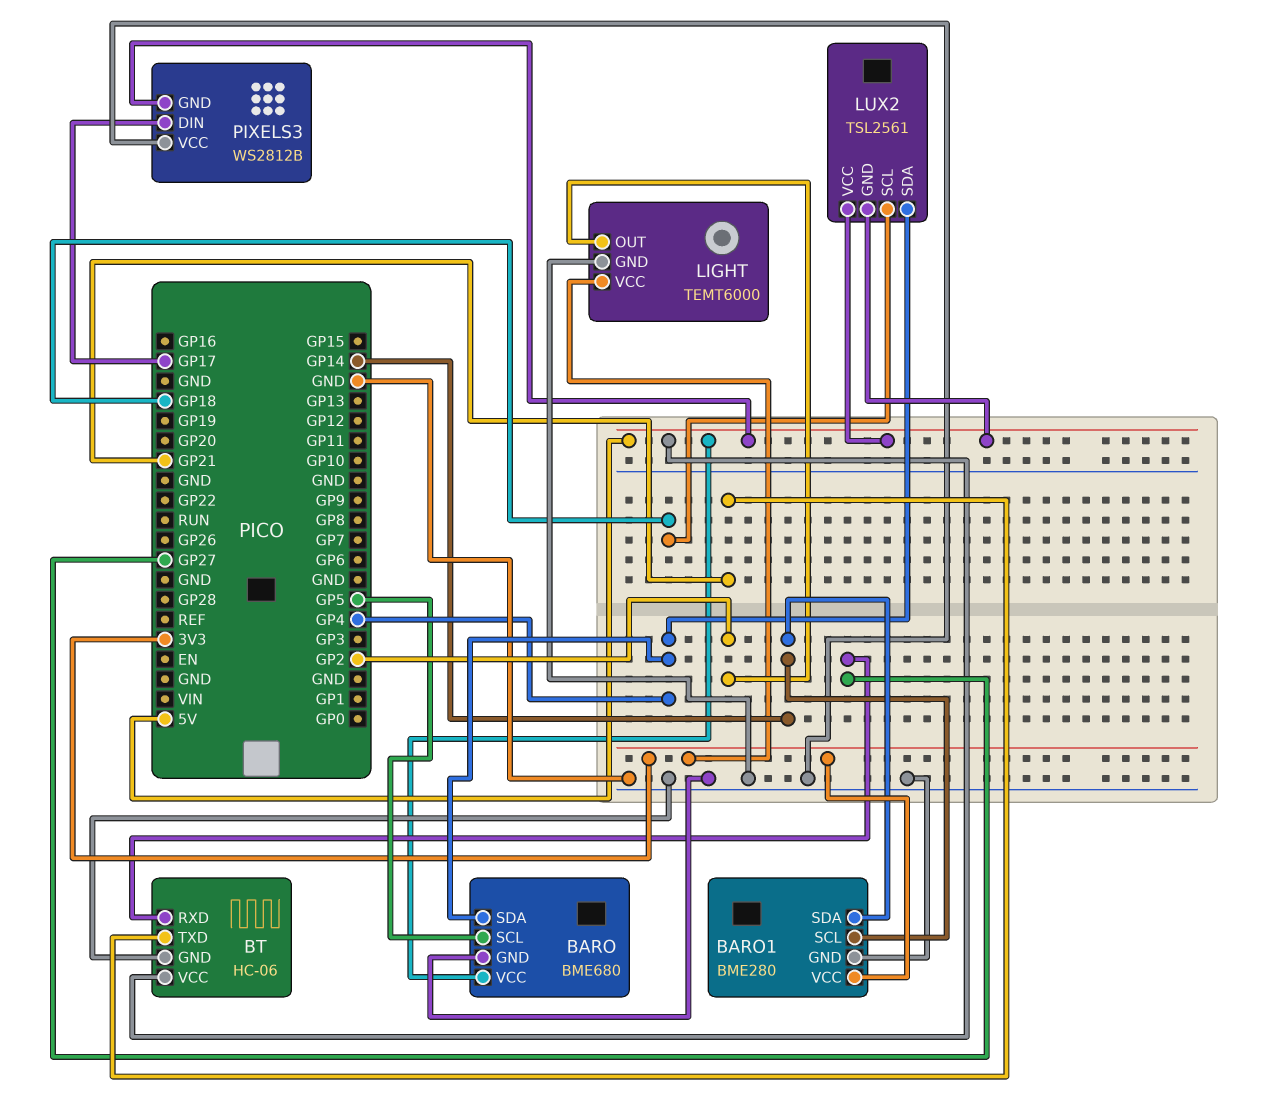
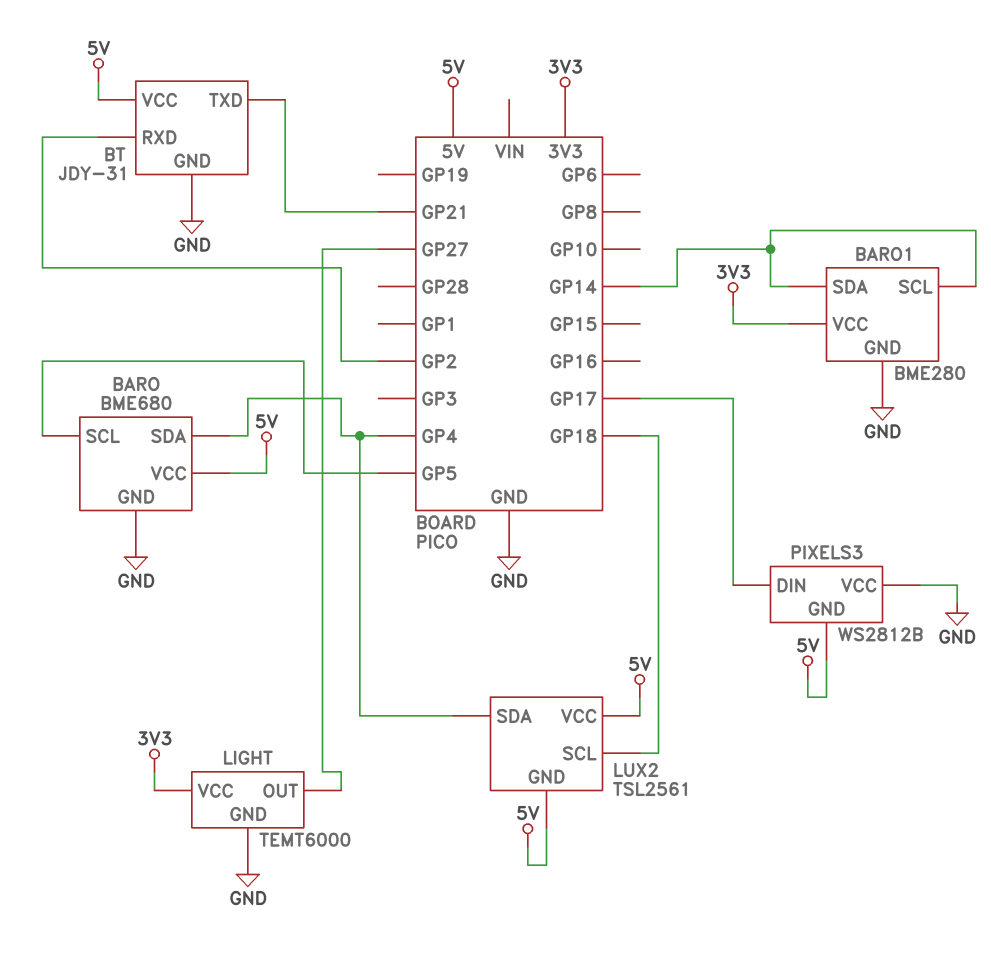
BT: HC-06 -> JDY-31
BT pin RXD: GP27 -> GP2
LIGHT pin OUT: GP2 -> GP27

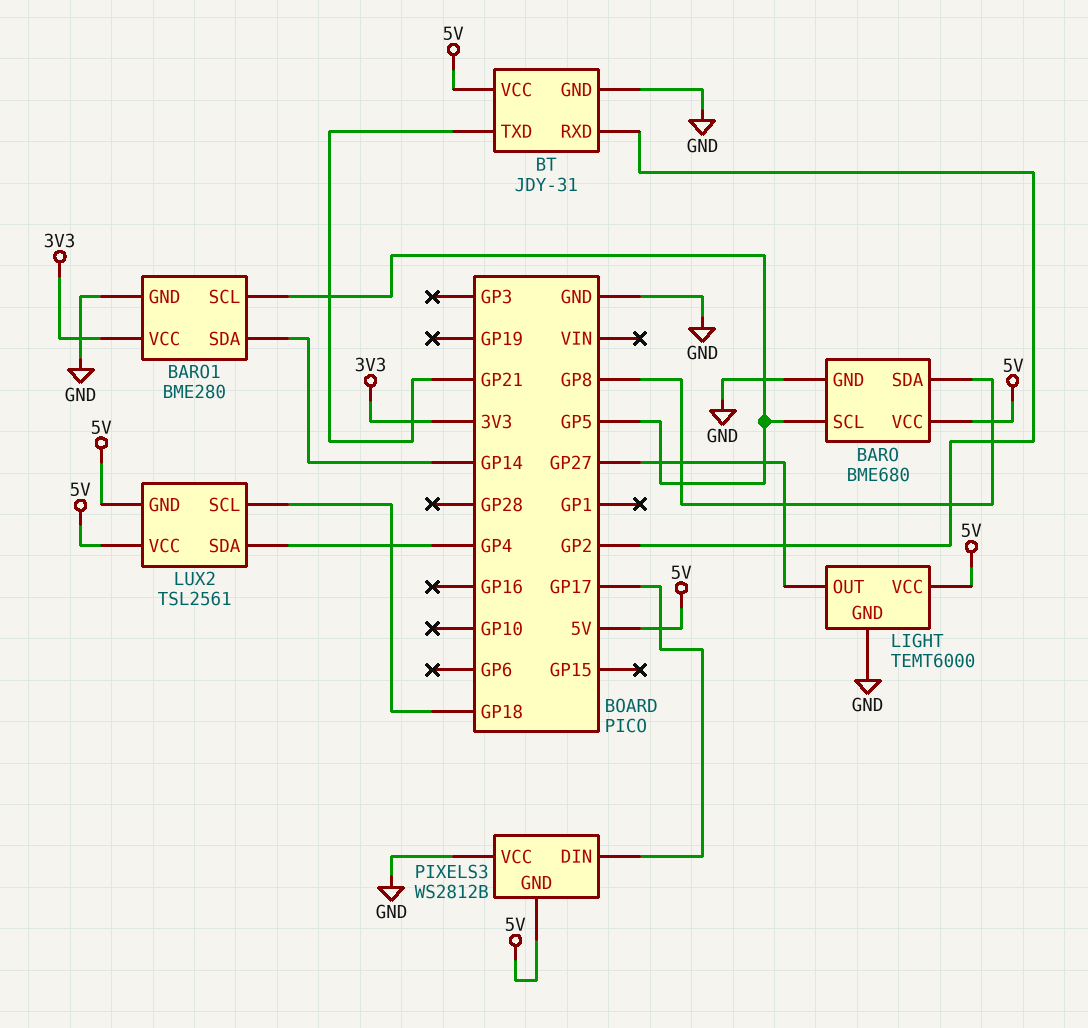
BARO pin SDA: GP4 -> GP8
BARO1 pin SCL: GP14 -> GP5
LIGHT pin VCC: 3V3 -> 5V

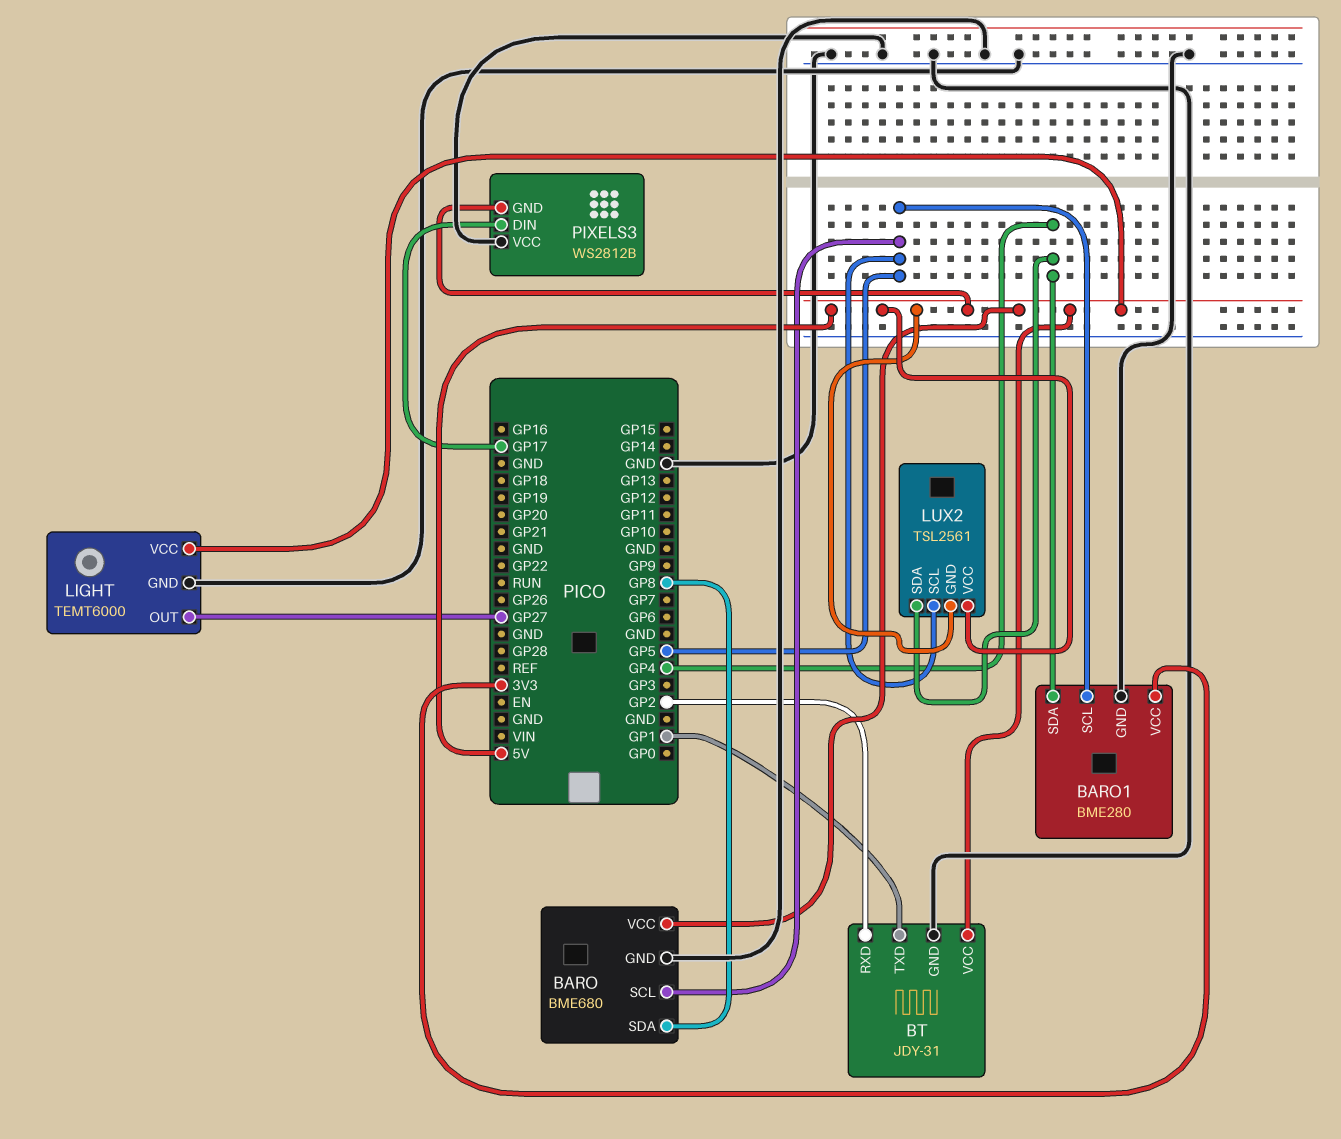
BARO1 pin SDA: GP14 -> GP4
BT pin TXD: GP21 -> GP1
LUX2 pin SCL: GP18 -> GP5

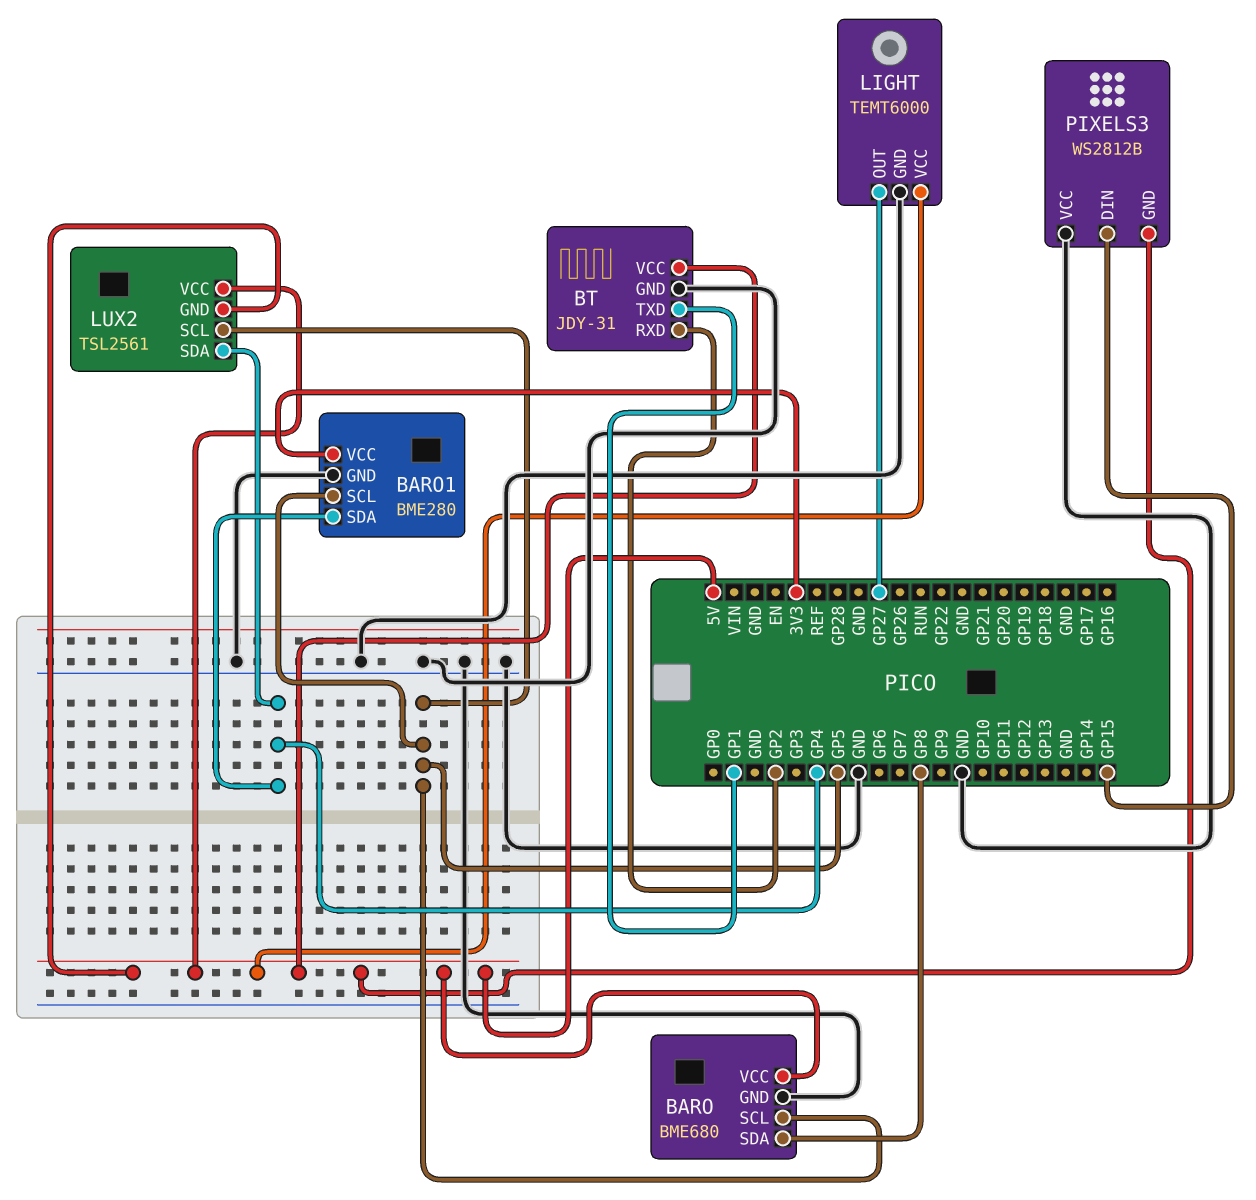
PIXELS3 pin DIN: GP17 -> GP15

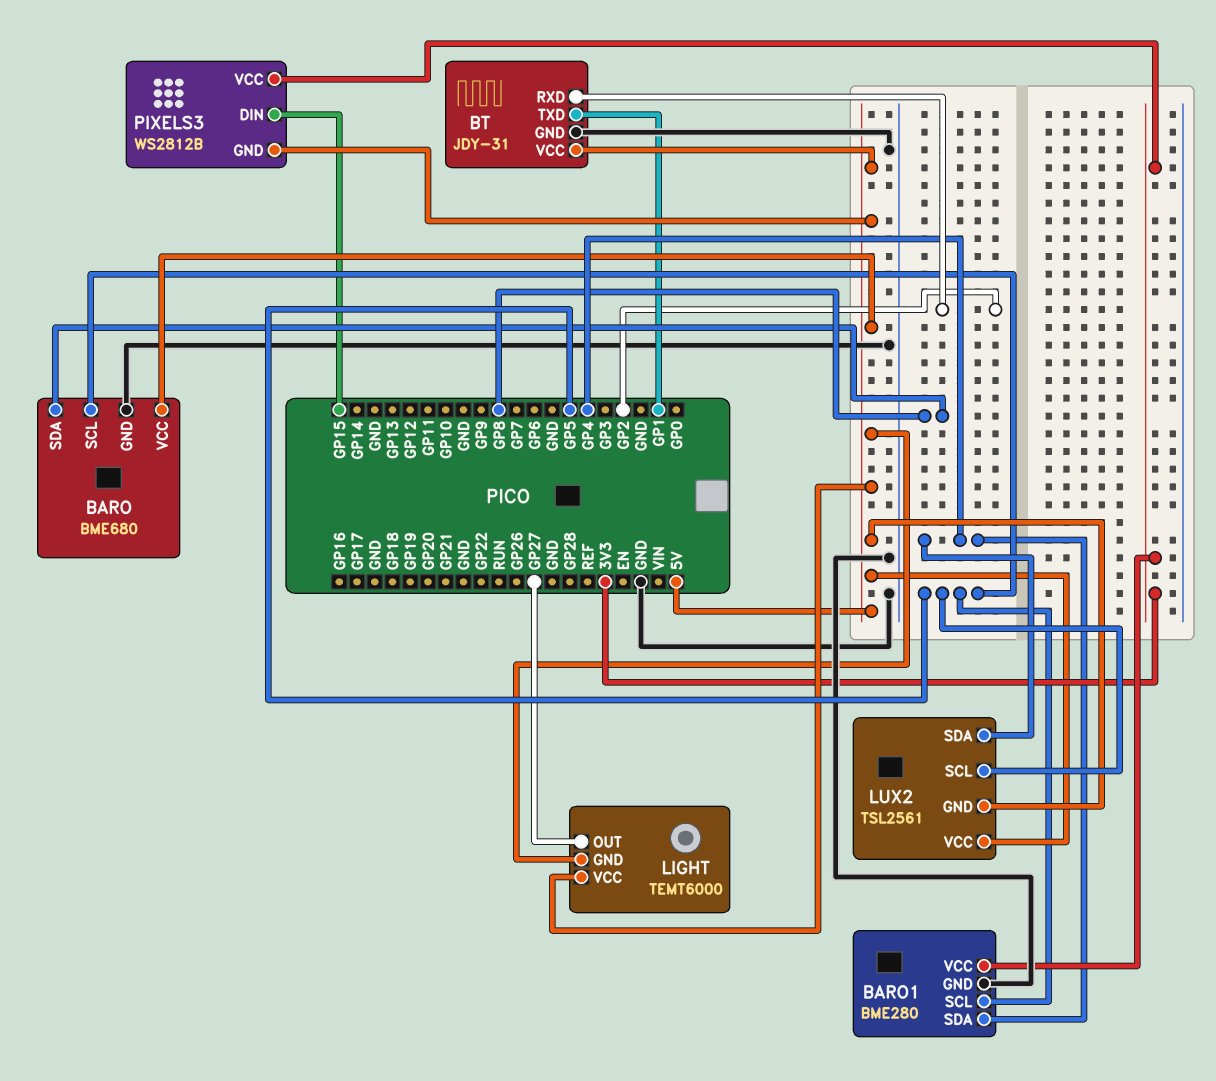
LIGHT pin GND: GND -> 5V
PIXELS3 pin VCC: GND -> 3V3

